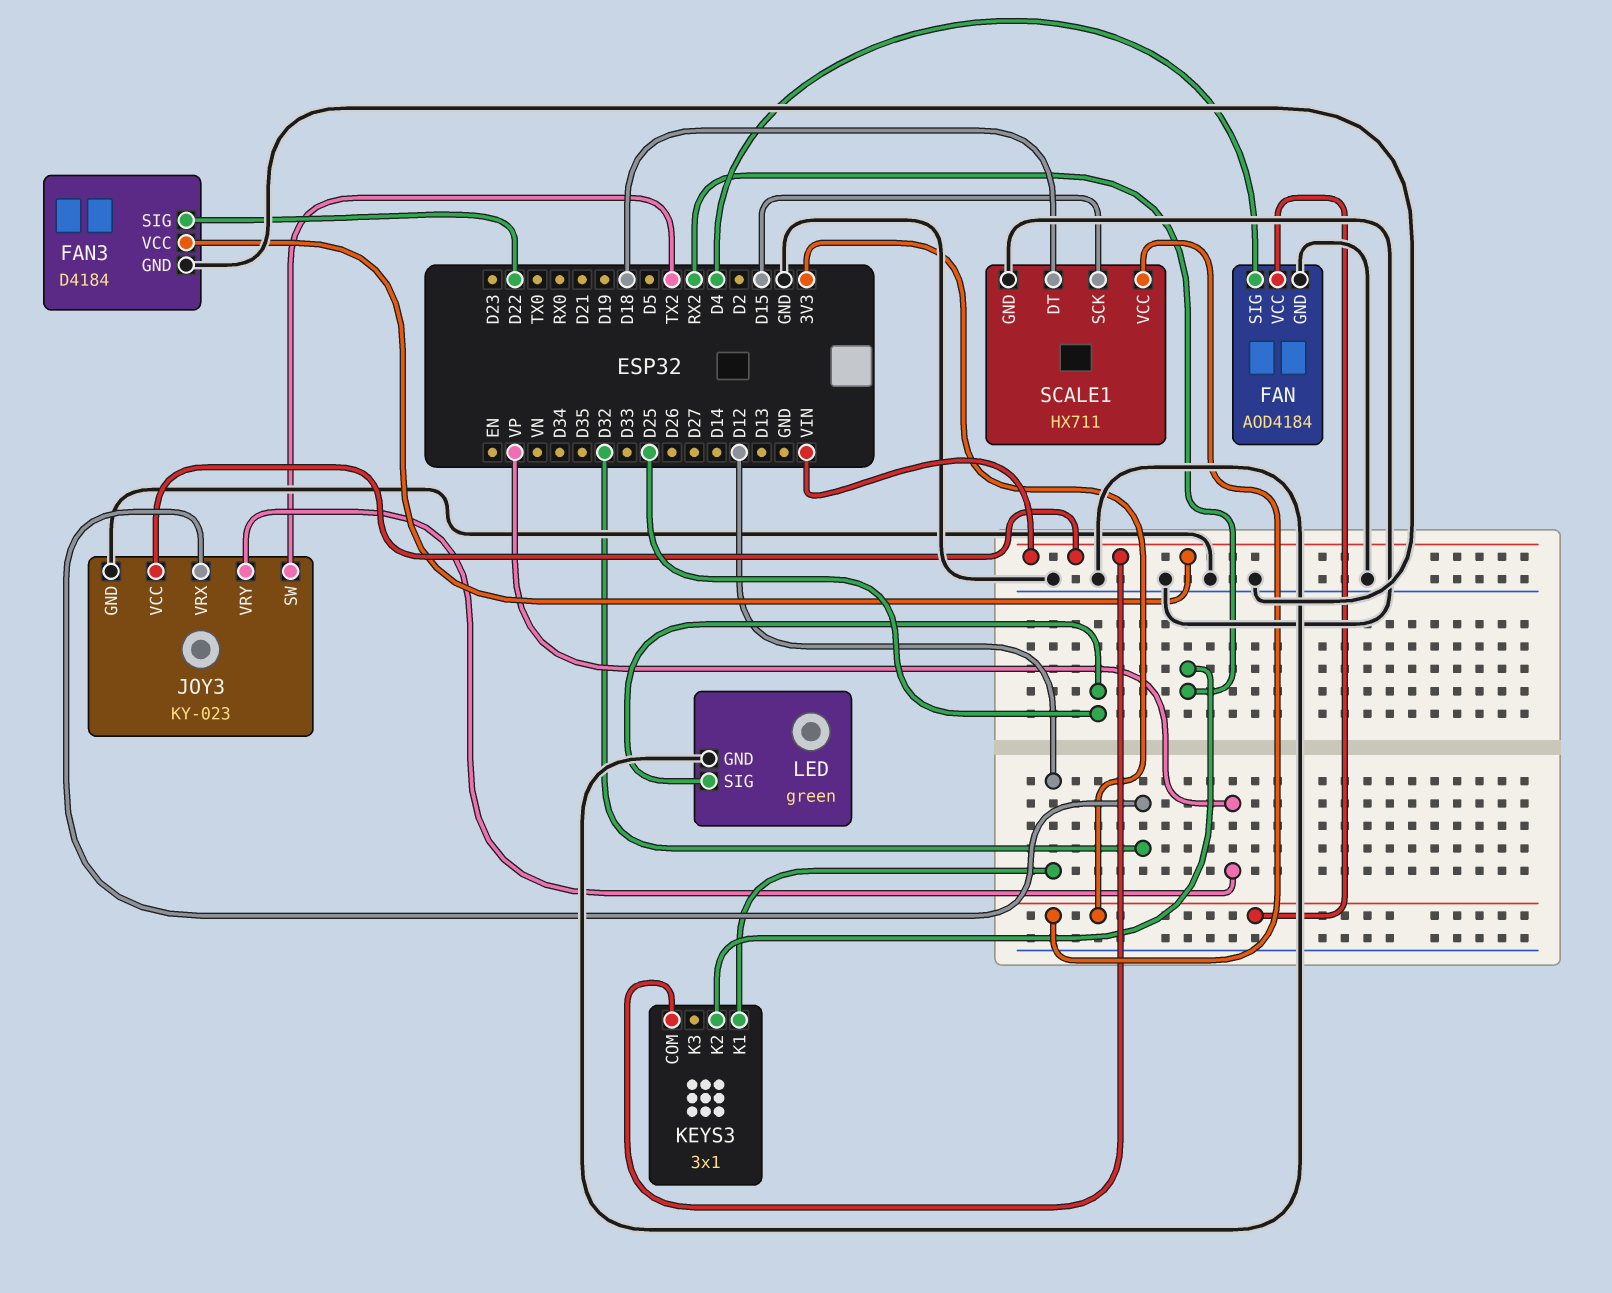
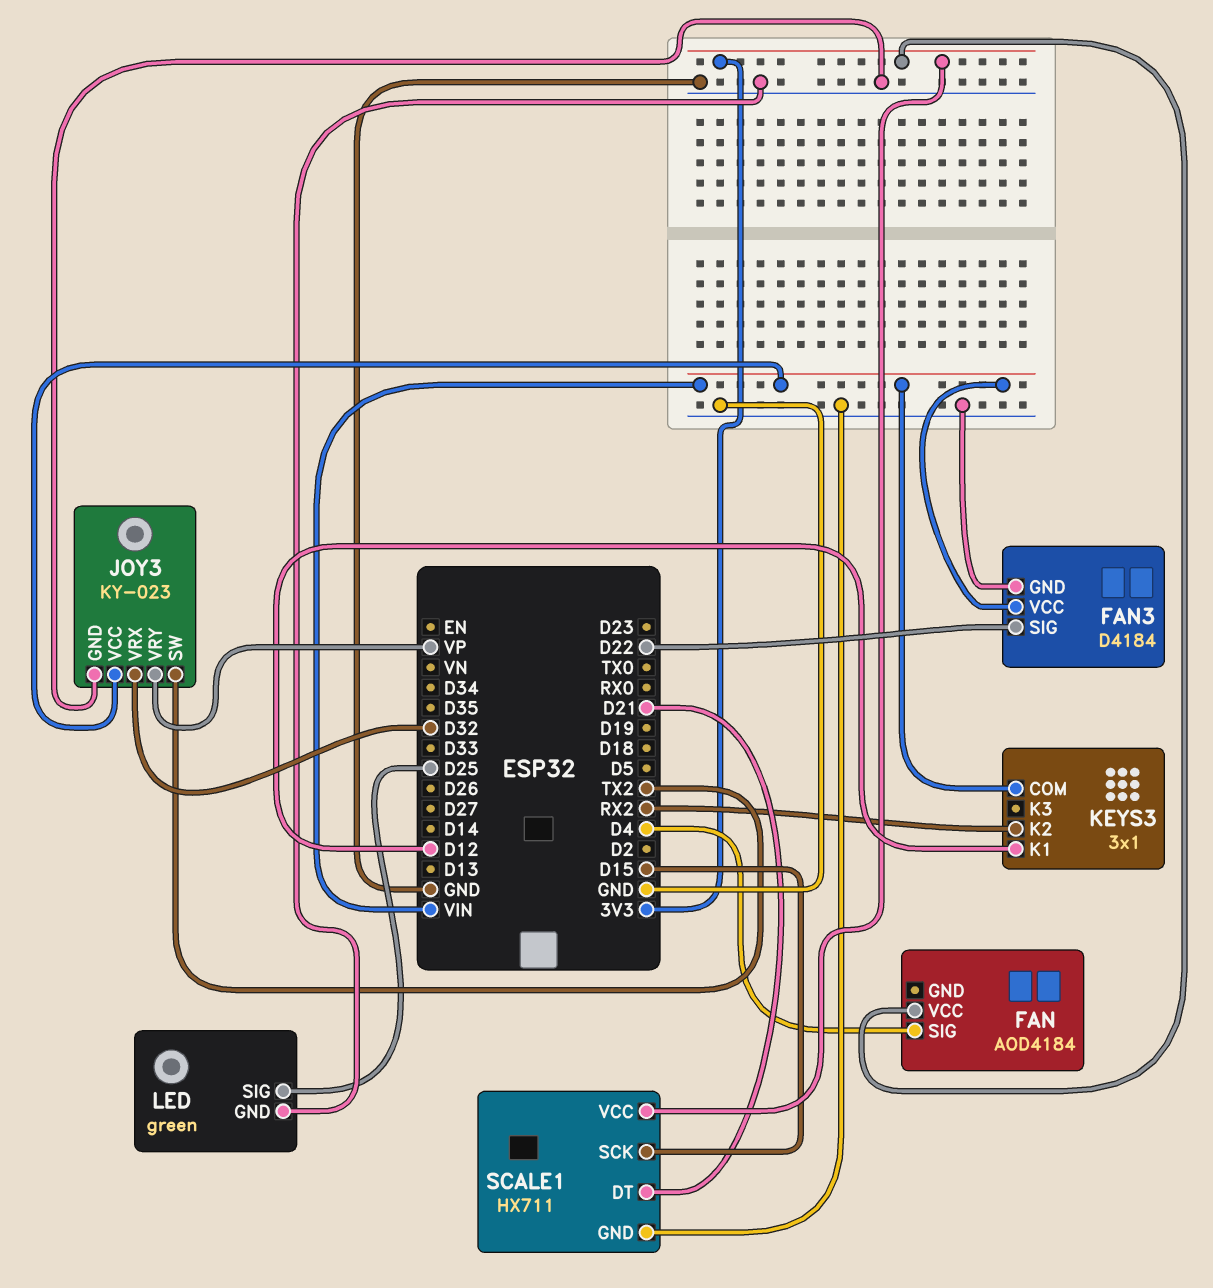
FAN pin GND: GND -> none
SCALE1 pin DT: D18 -> D21

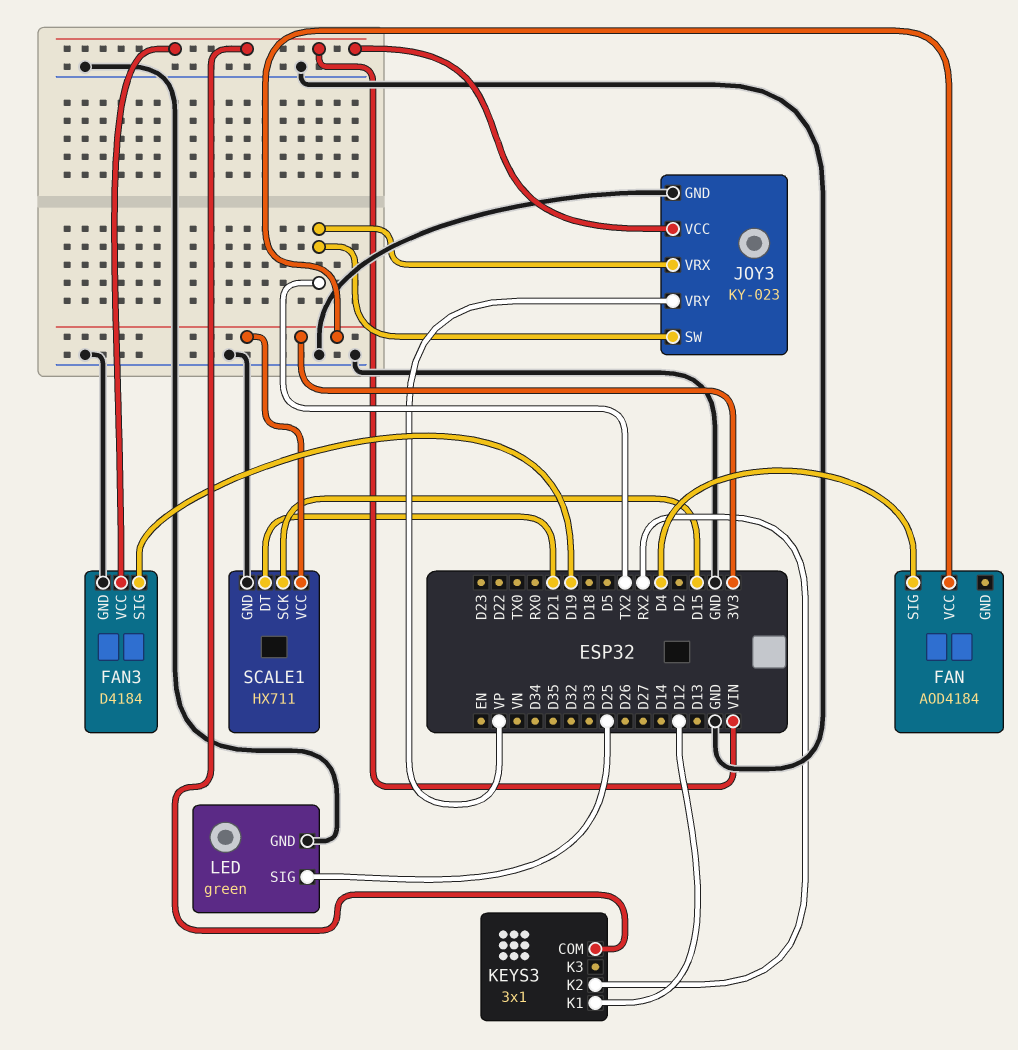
FAN3 pin SIG: D22 -> D19
JOY3 pin VRX: D32 -> TX2

